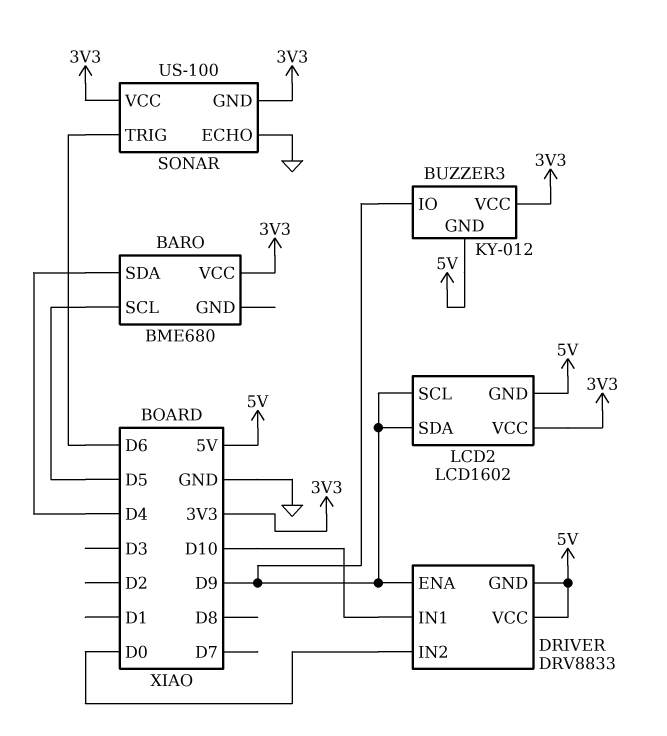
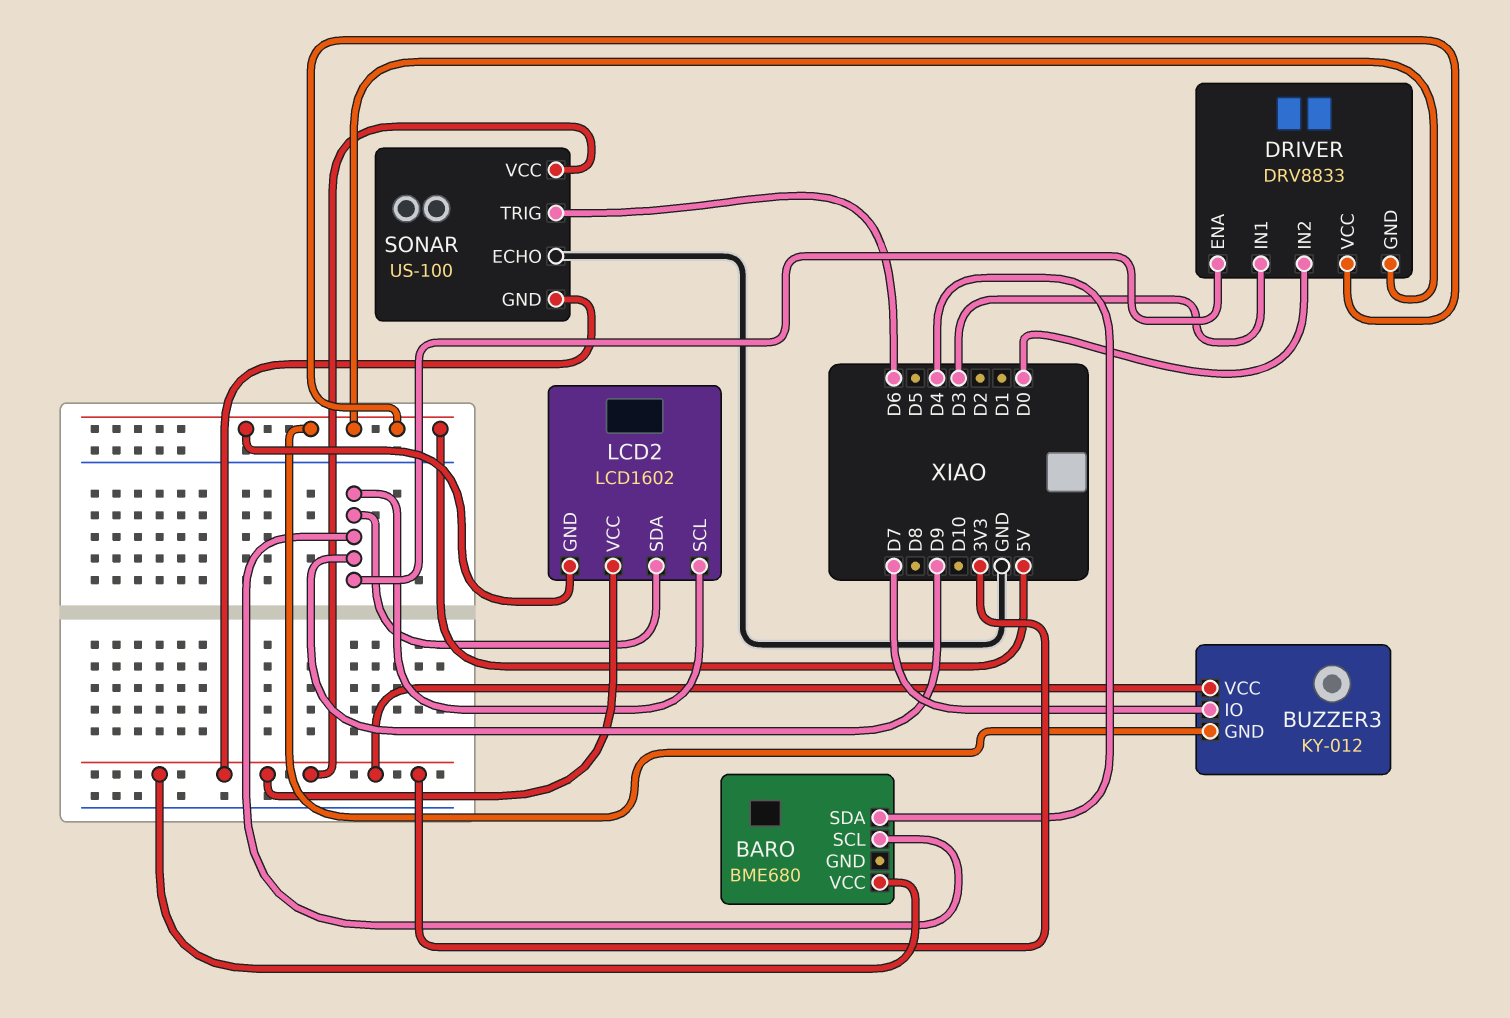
BARO pin SCL: D5 -> D9
BUZZER3 pin IO: D9 -> D7
DRIVER pin IN1: D10 -> D3

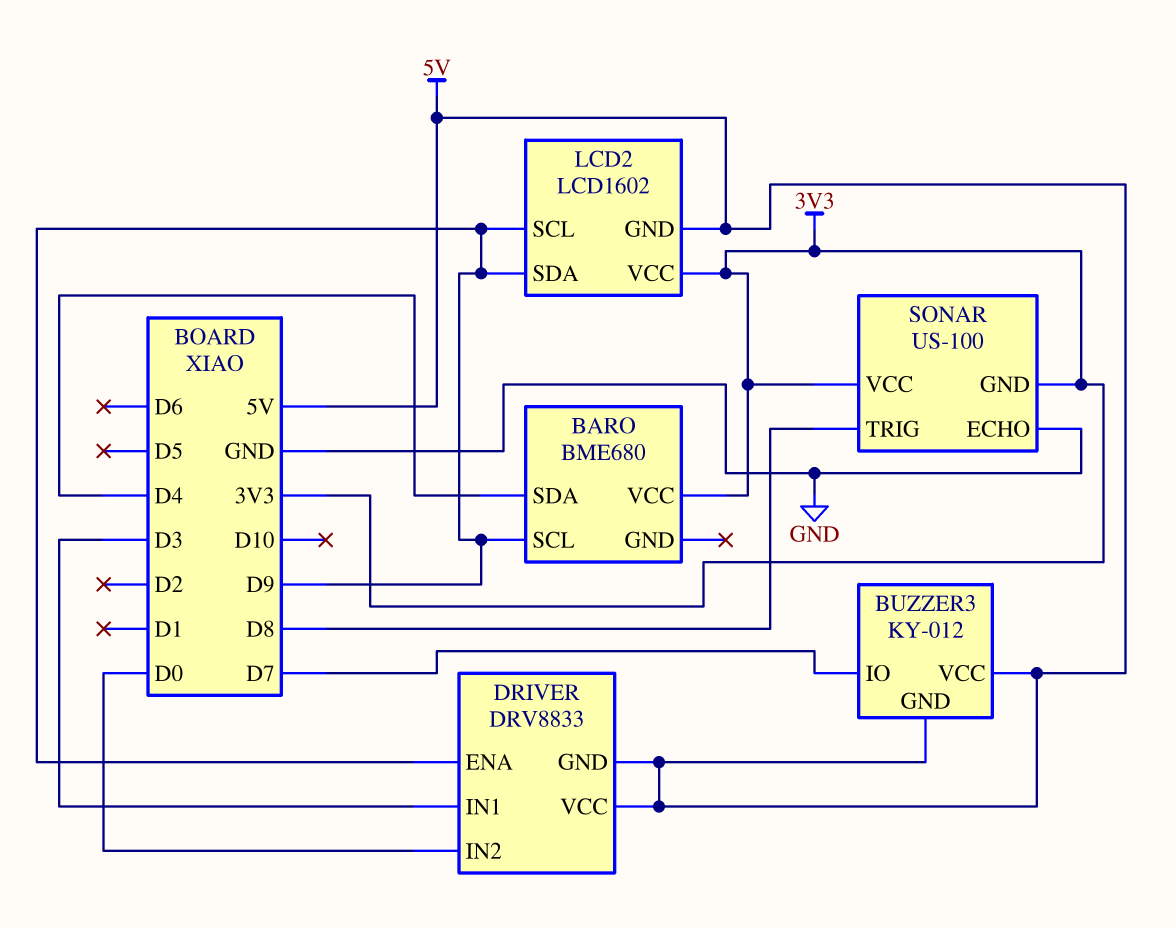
BUZZER3 pin VCC: 3V3 -> 5V
SONAR pin TRIG: D6 -> D8

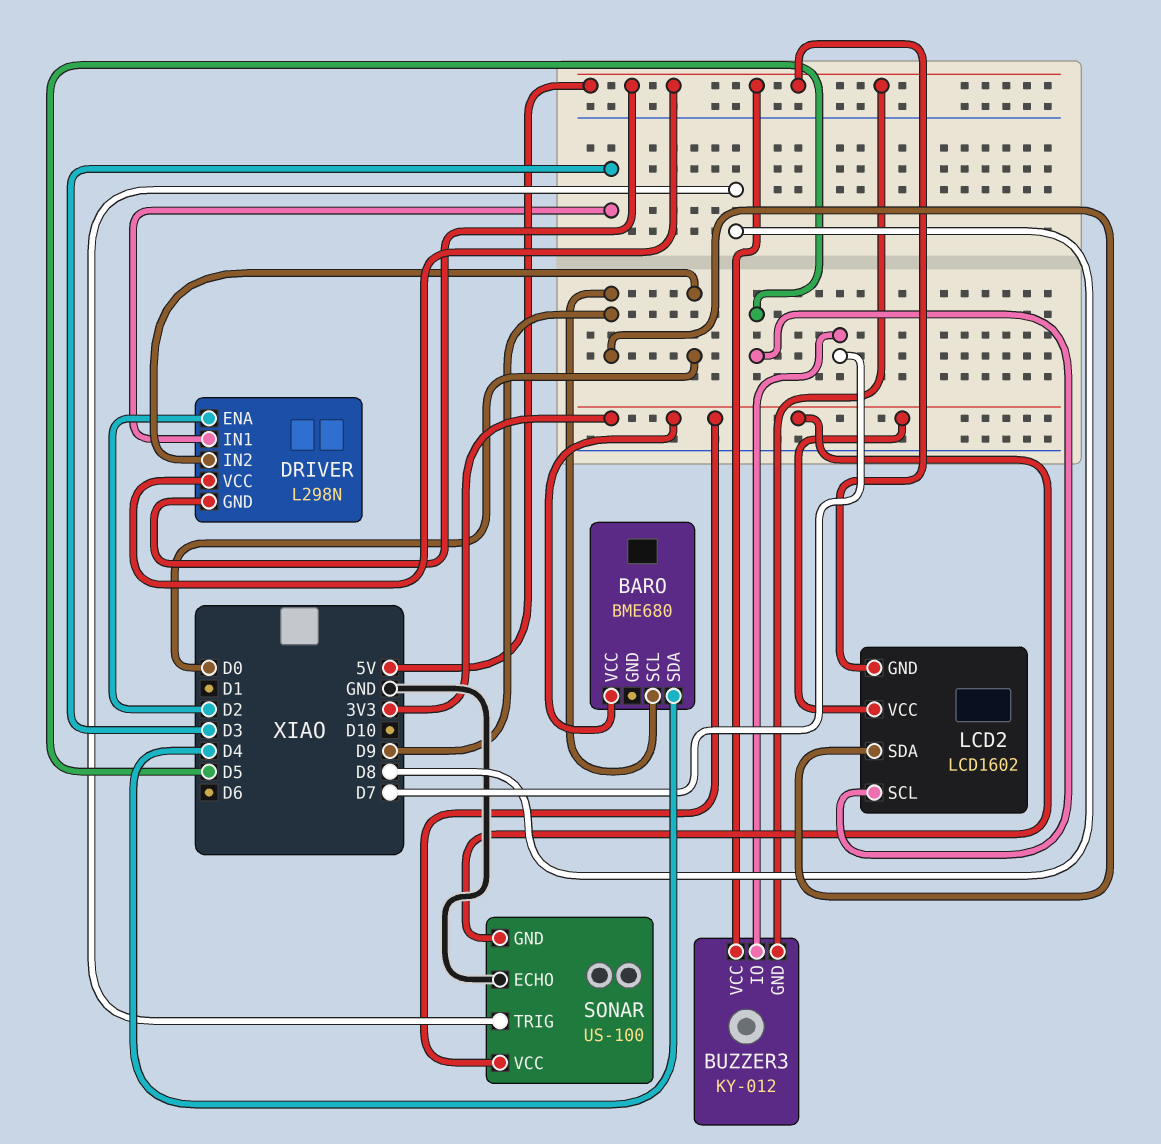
DRIVER: DRV8833 -> L298N
DRIVER pin ENA: D9 -> D2
LCD2 pin SCL: D9 -> D5

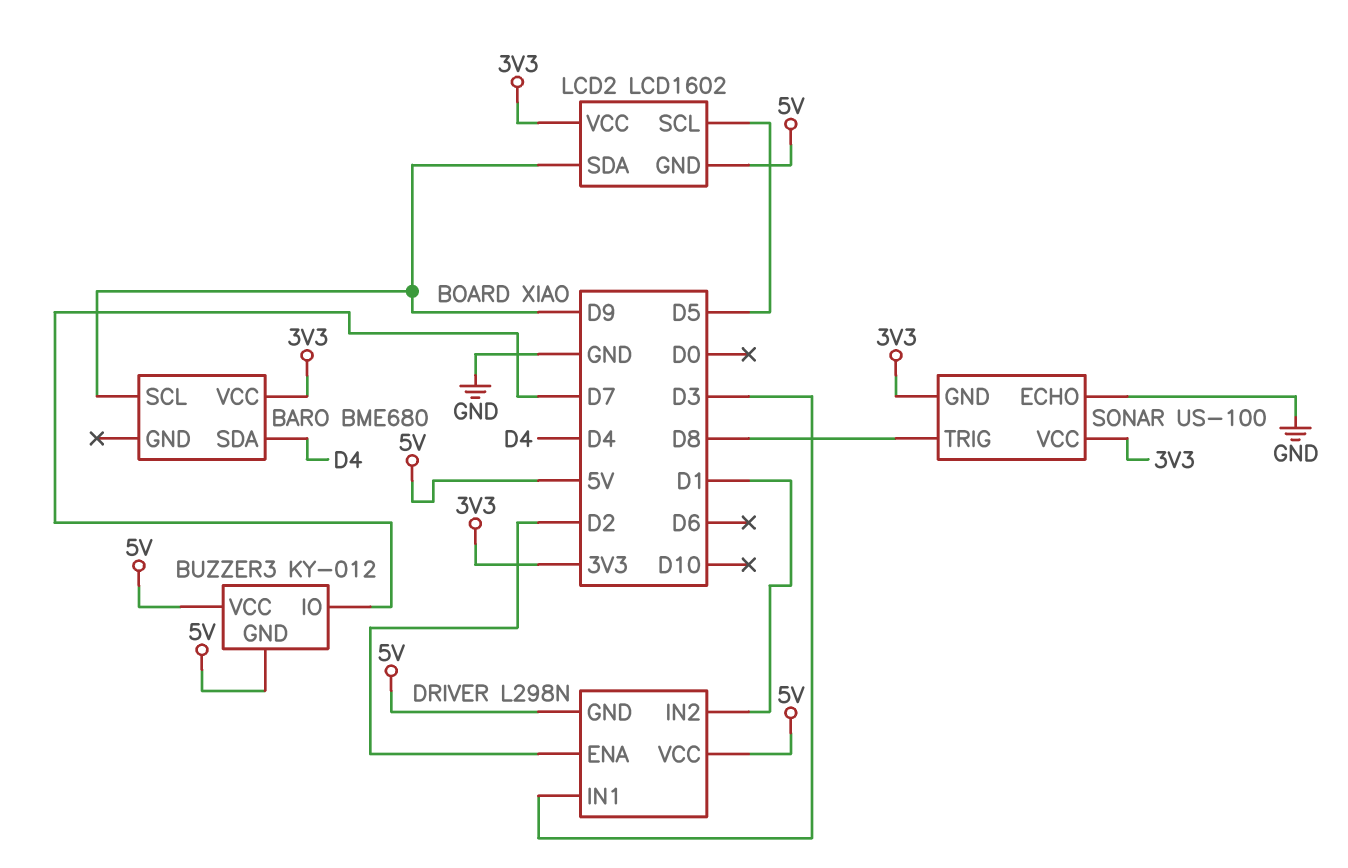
DRIVER pin IN2: D0 -> D1

